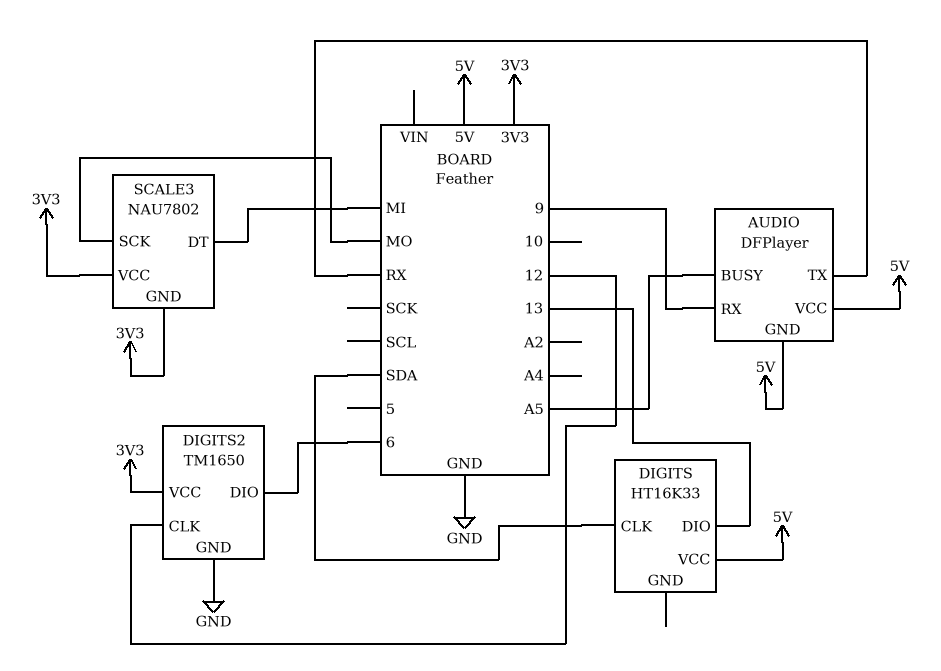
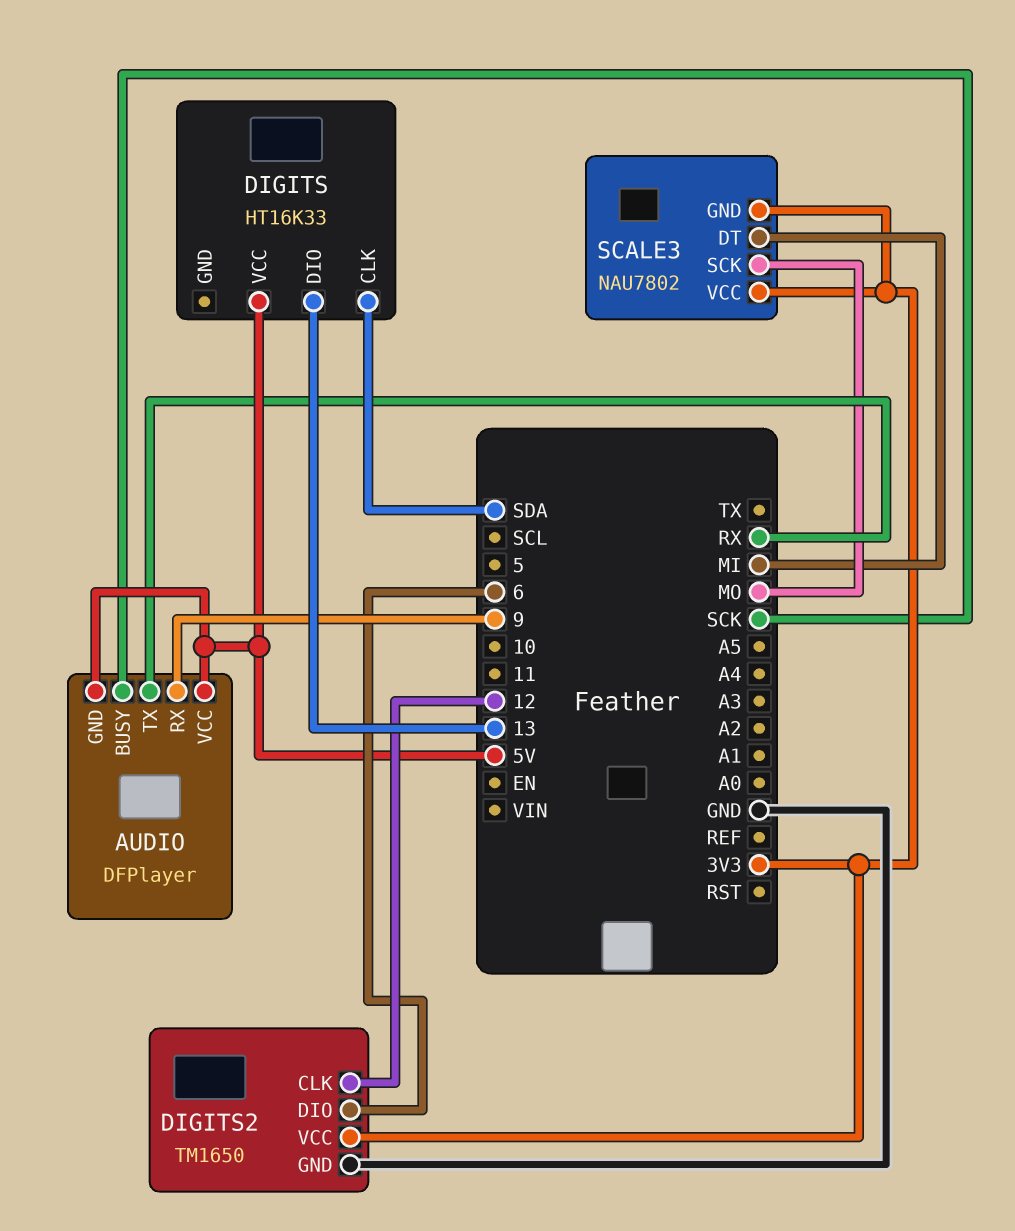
AUDIO pin BUSY: A5 -> SCK

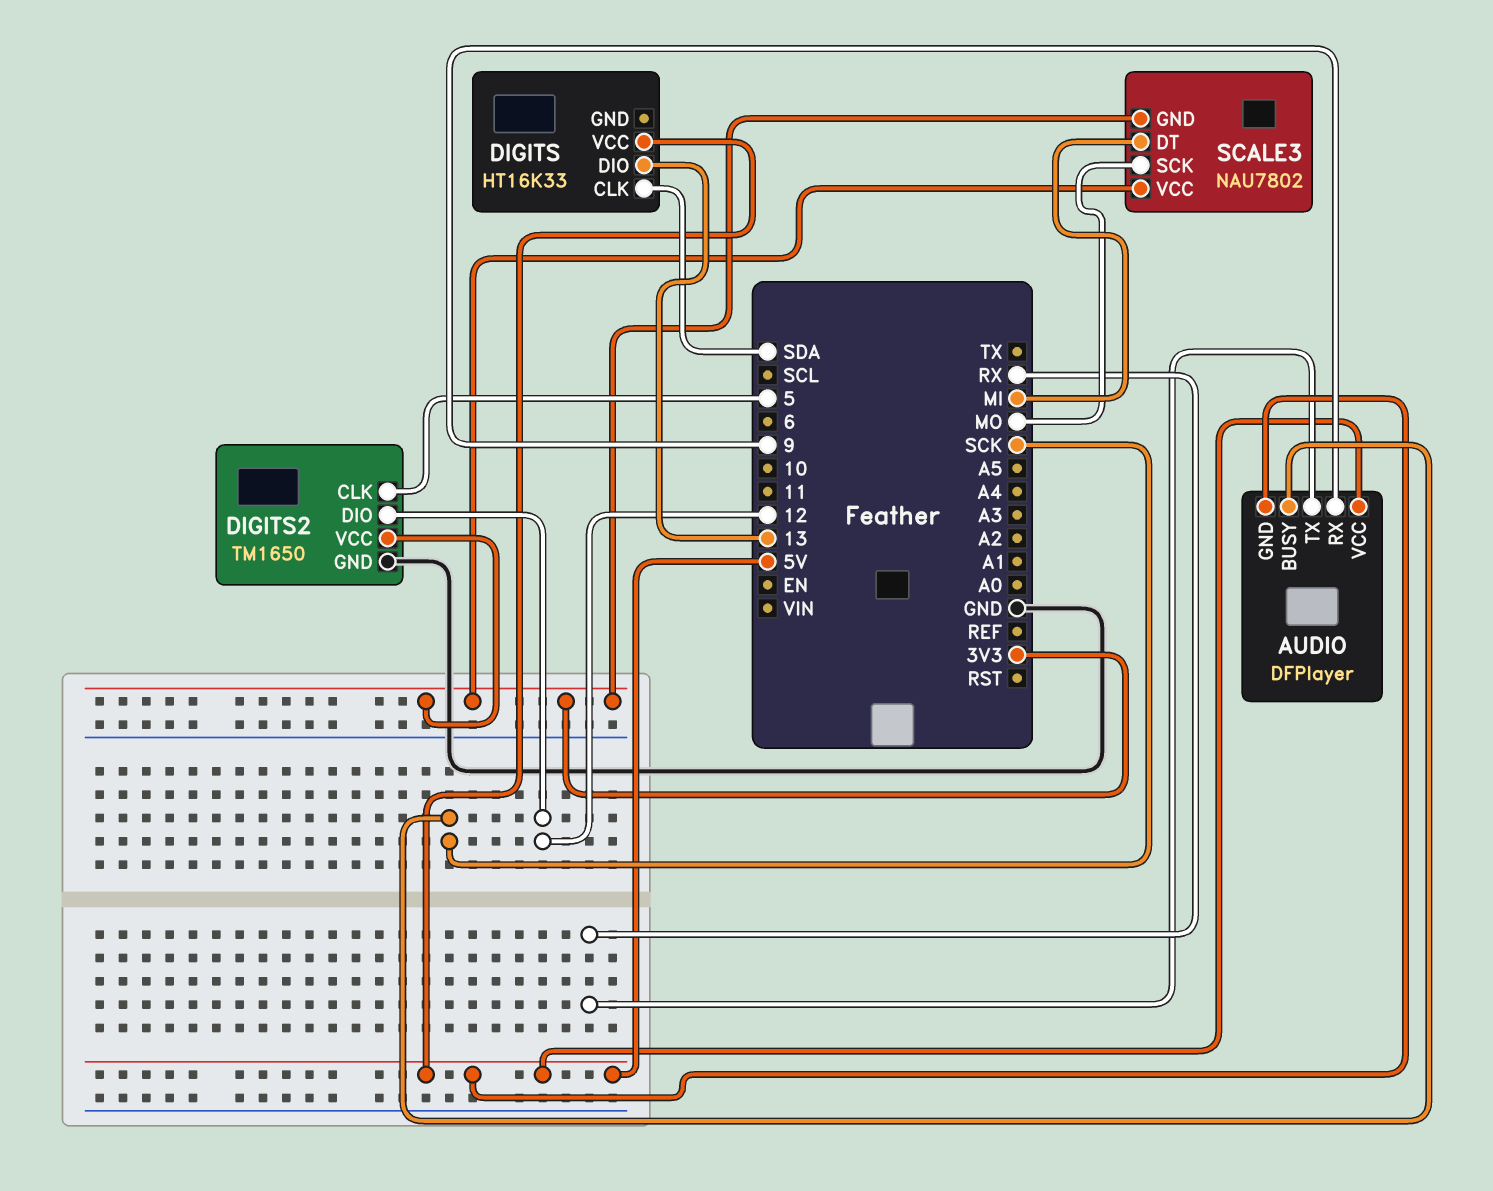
DIGITS2 pin CLK: 12 -> 5
DIGITS2 pin DIO: 6 -> 12

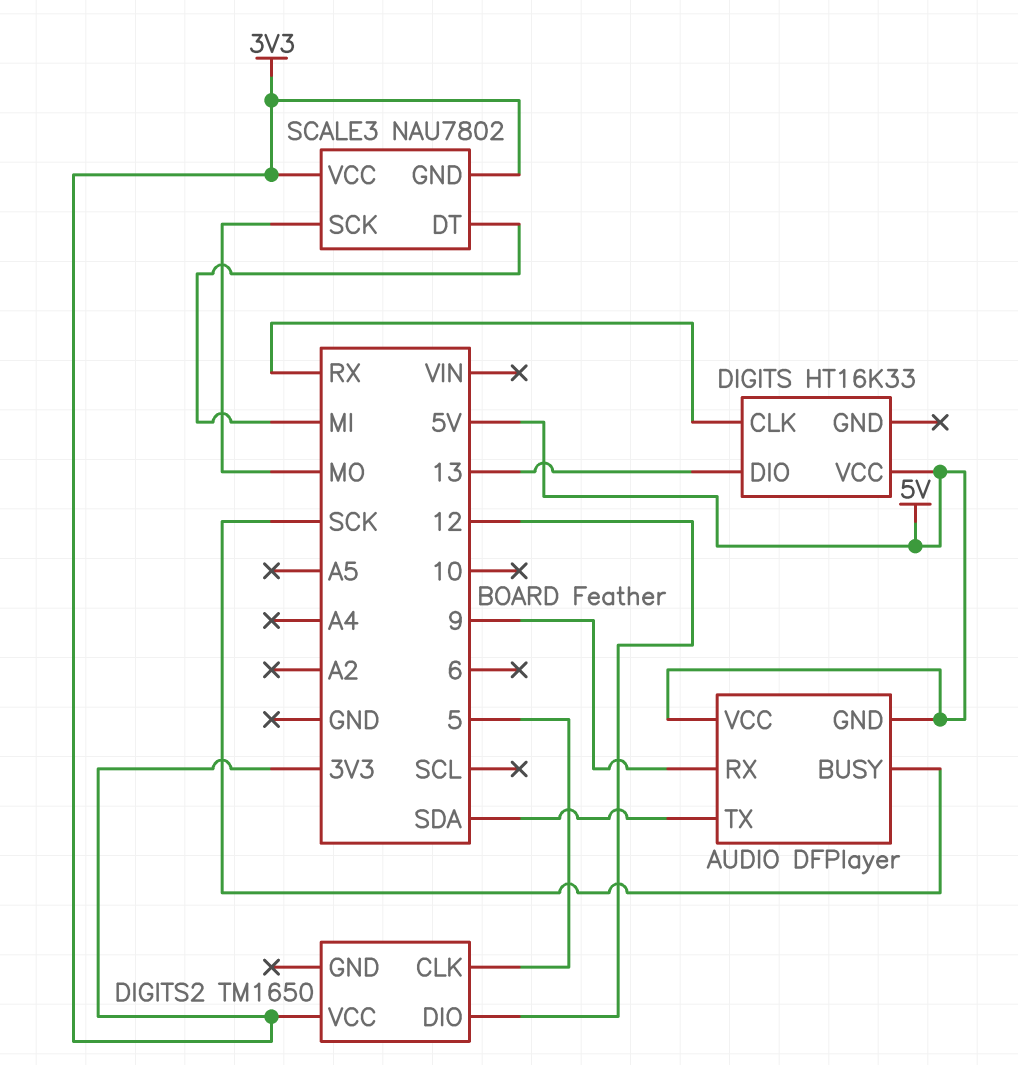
AUDIO pin TX: RX -> SDA
DIGITS pin CLK: SDA -> RX
DIGITS2 pin GND: GND -> none

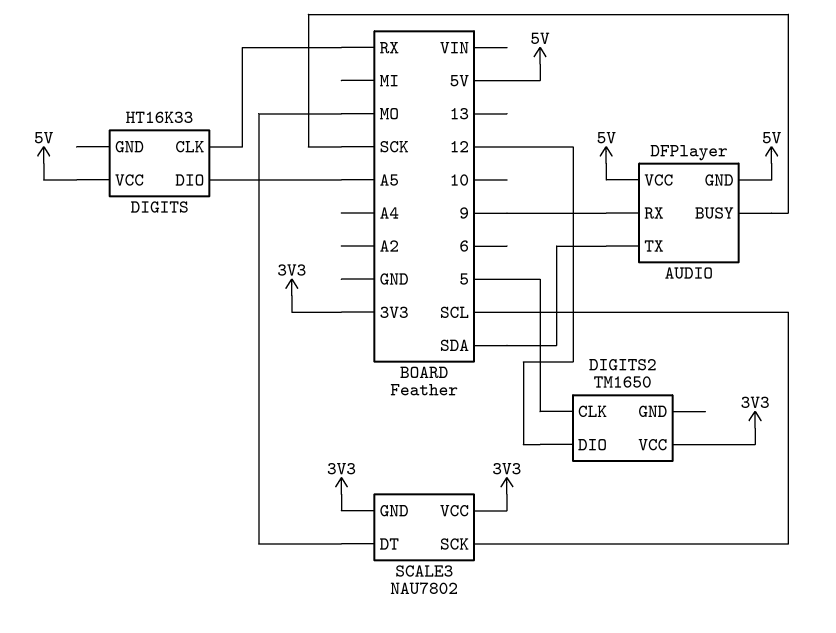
DIGITS pin DIO: 13 -> A5
SCALE3 pin DT: MI -> MO
SCALE3 pin SCK: MO -> SCL

